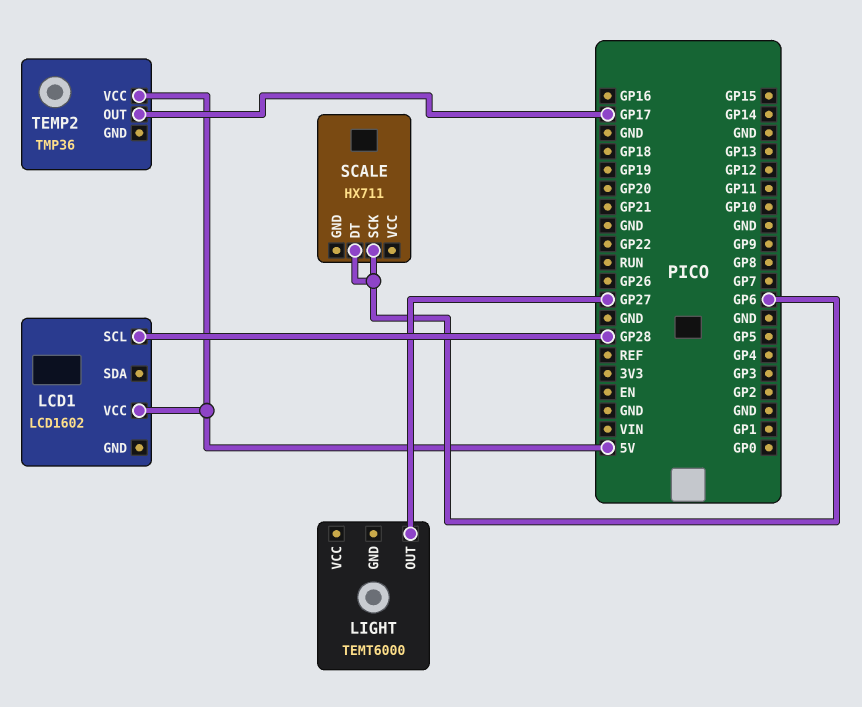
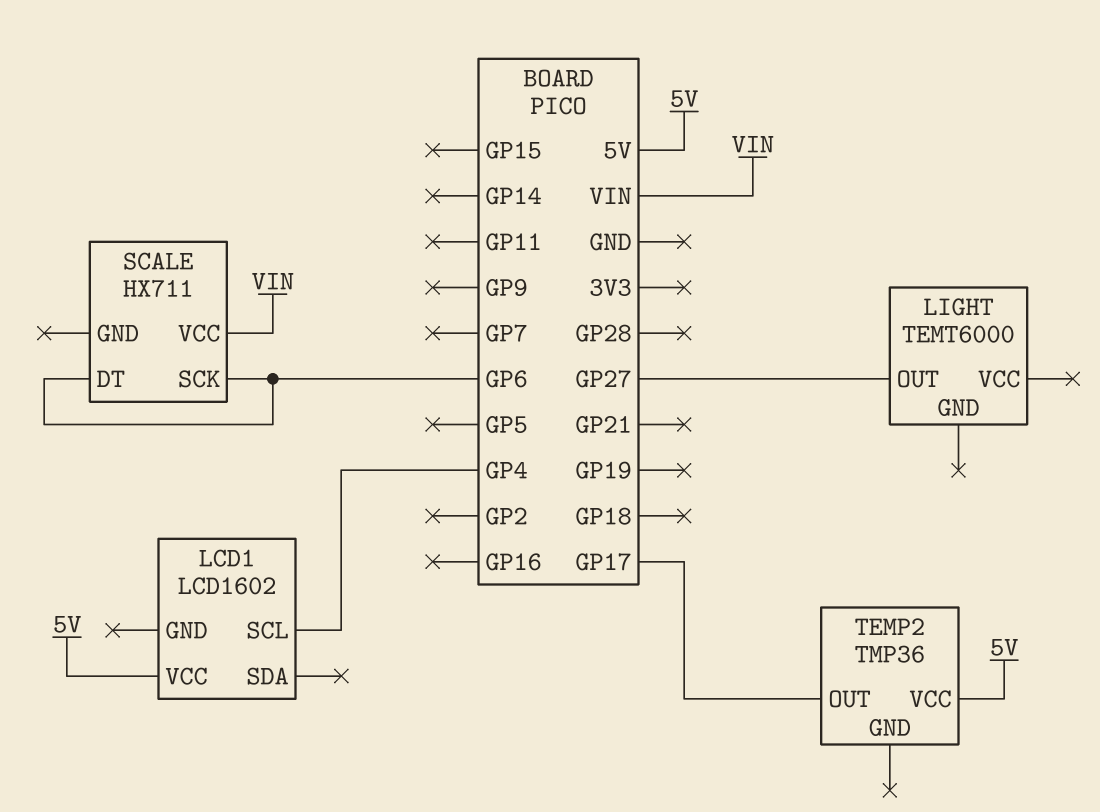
LCD1 pin SCL: GP28 -> GP4
SCALE pin VCC: none -> VIN

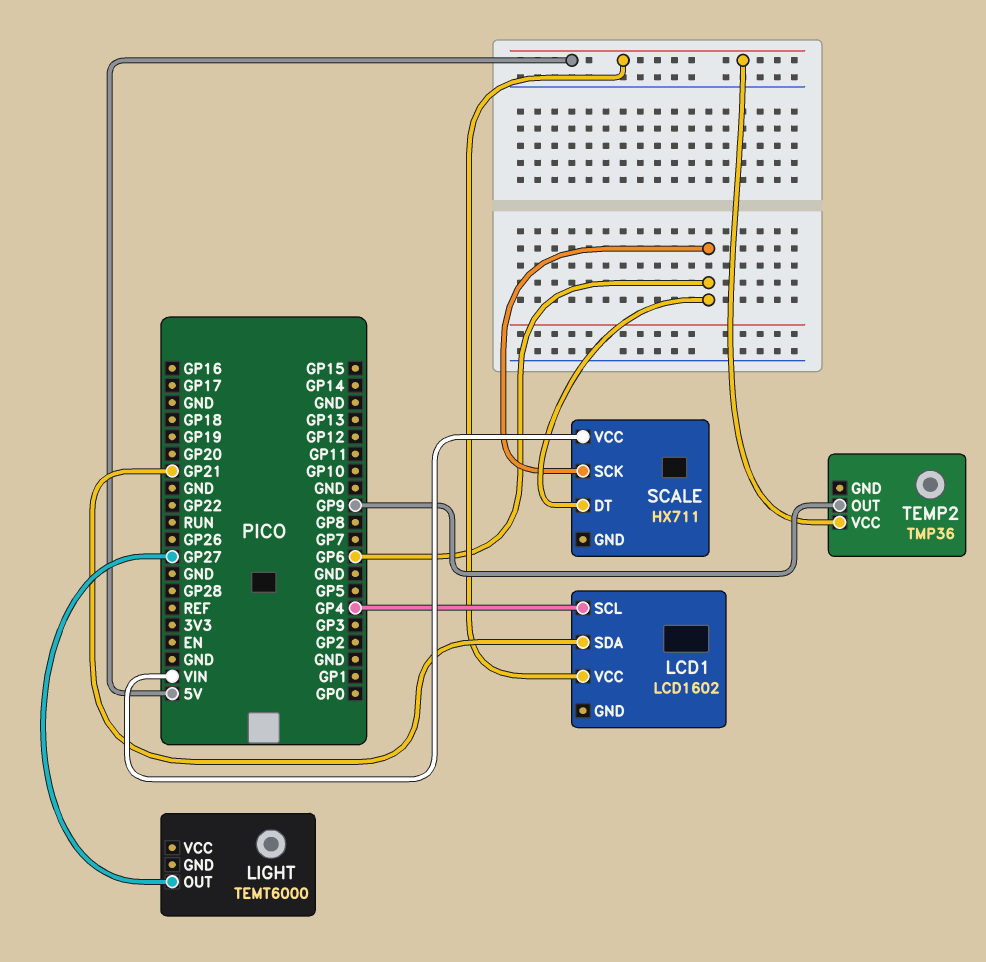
LCD1 pin SDA: none -> GP21
TEMP2 pin OUT: GP17 -> GP9

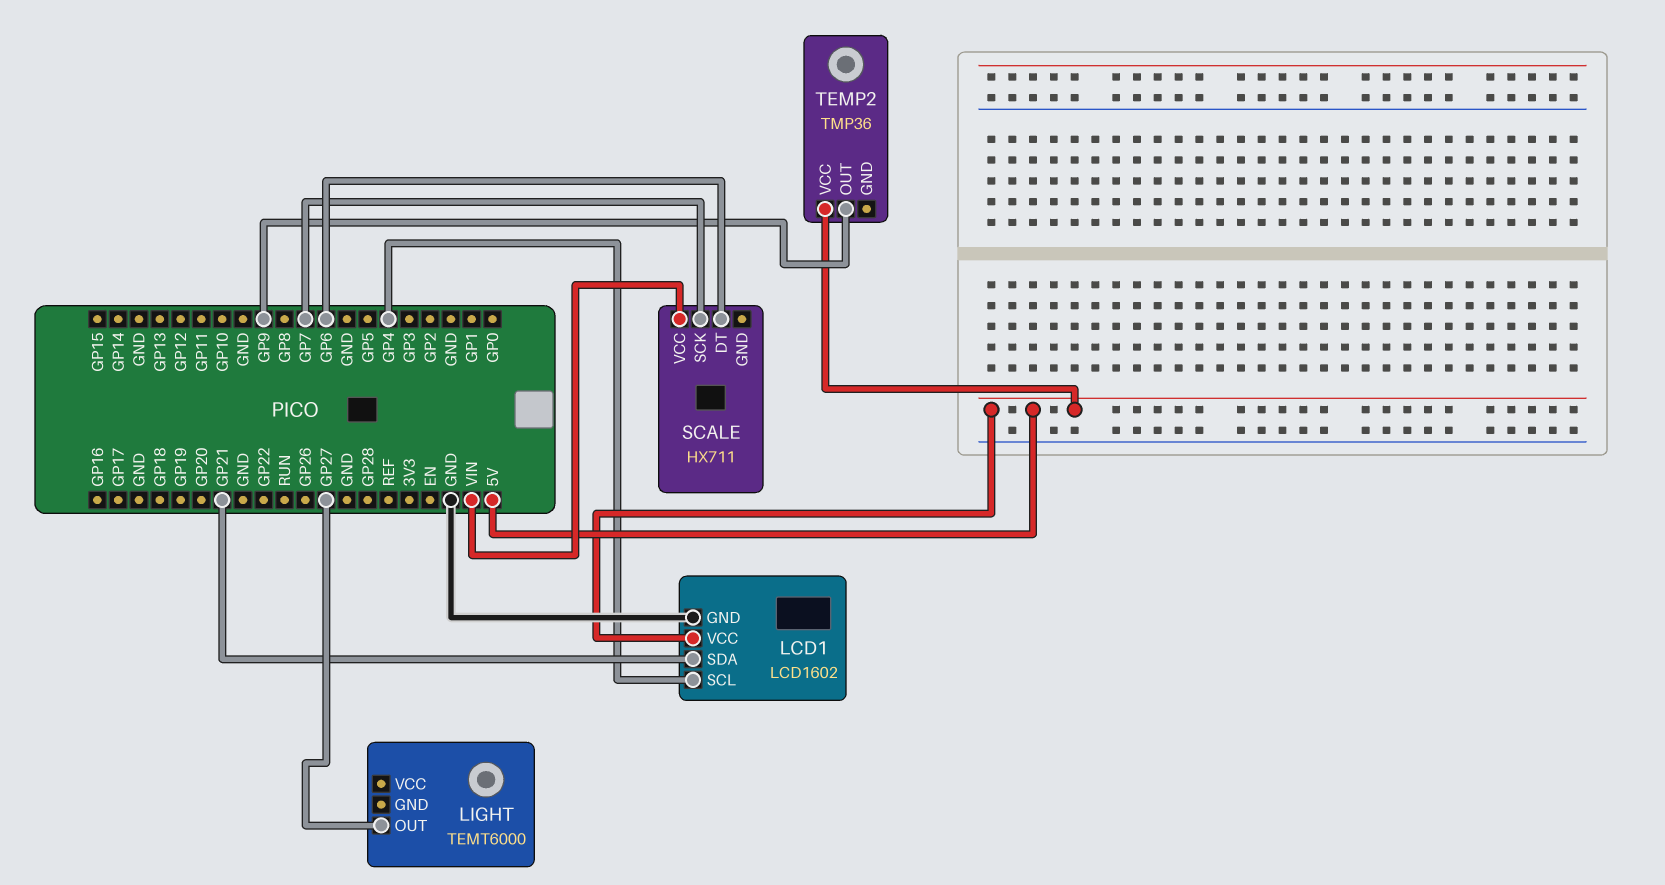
LCD1 pin GND: none -> GND
SCALE pin SCK: GP6 -> GP7

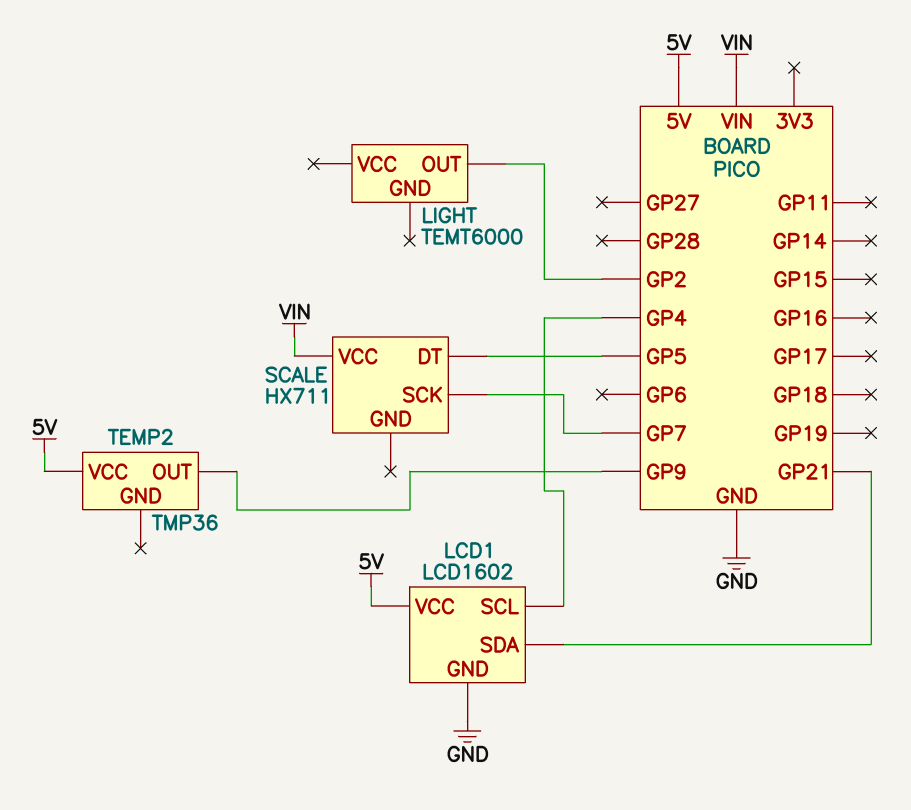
LIGHT pin OUT: GP27 -> GP2
SCALE pin DT: GP6 -> GP5

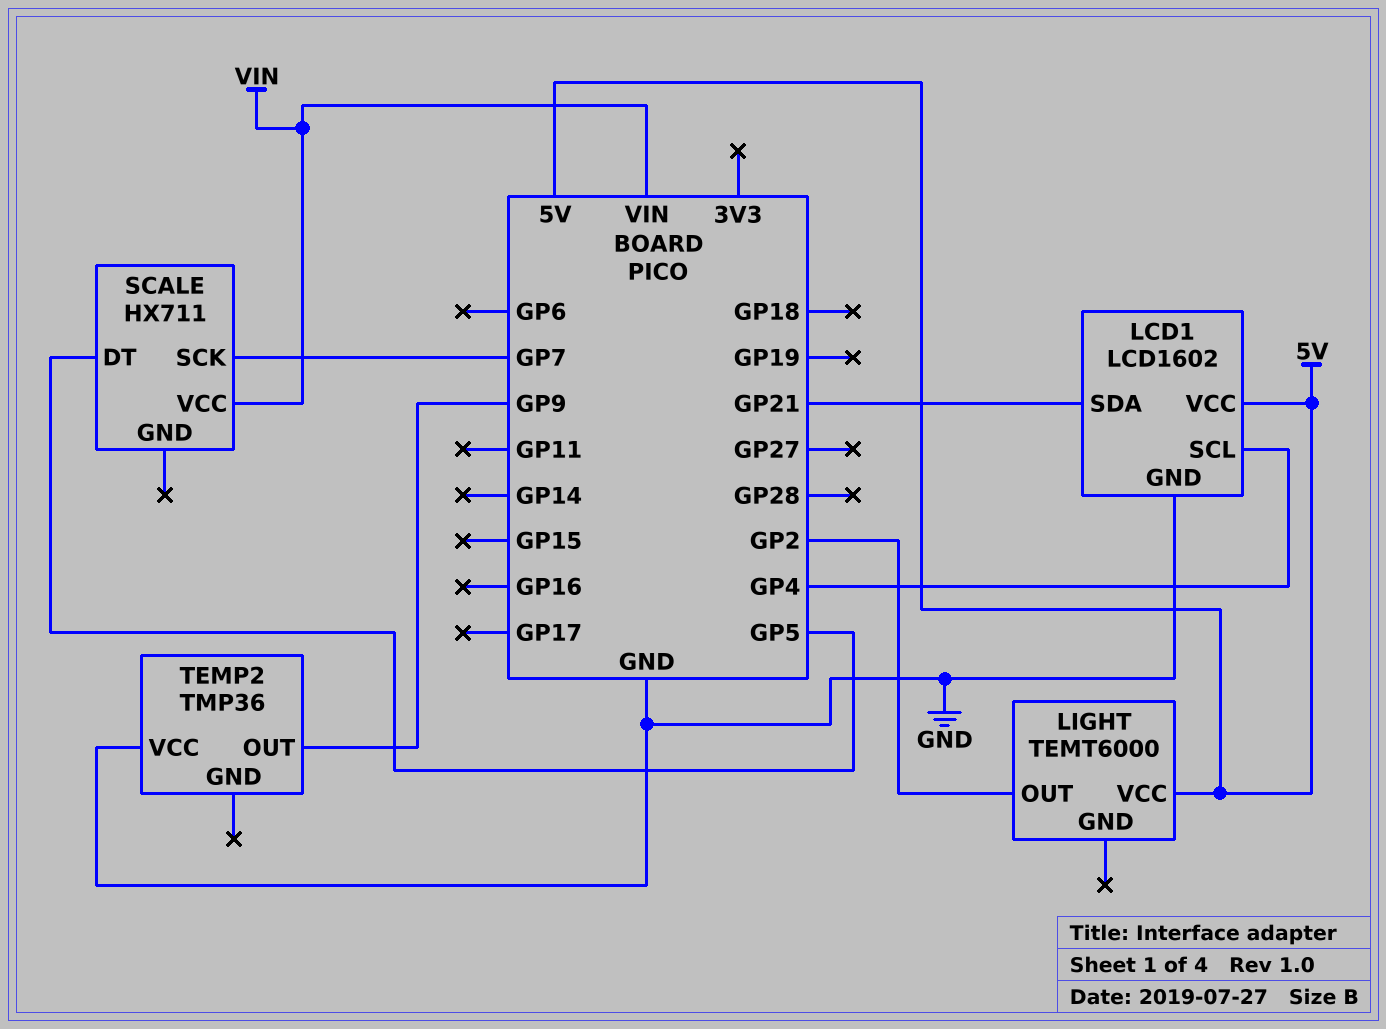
LIGHT pin VCC: none -> 5V
TEMP2 pin VCC: 5V -> GND

